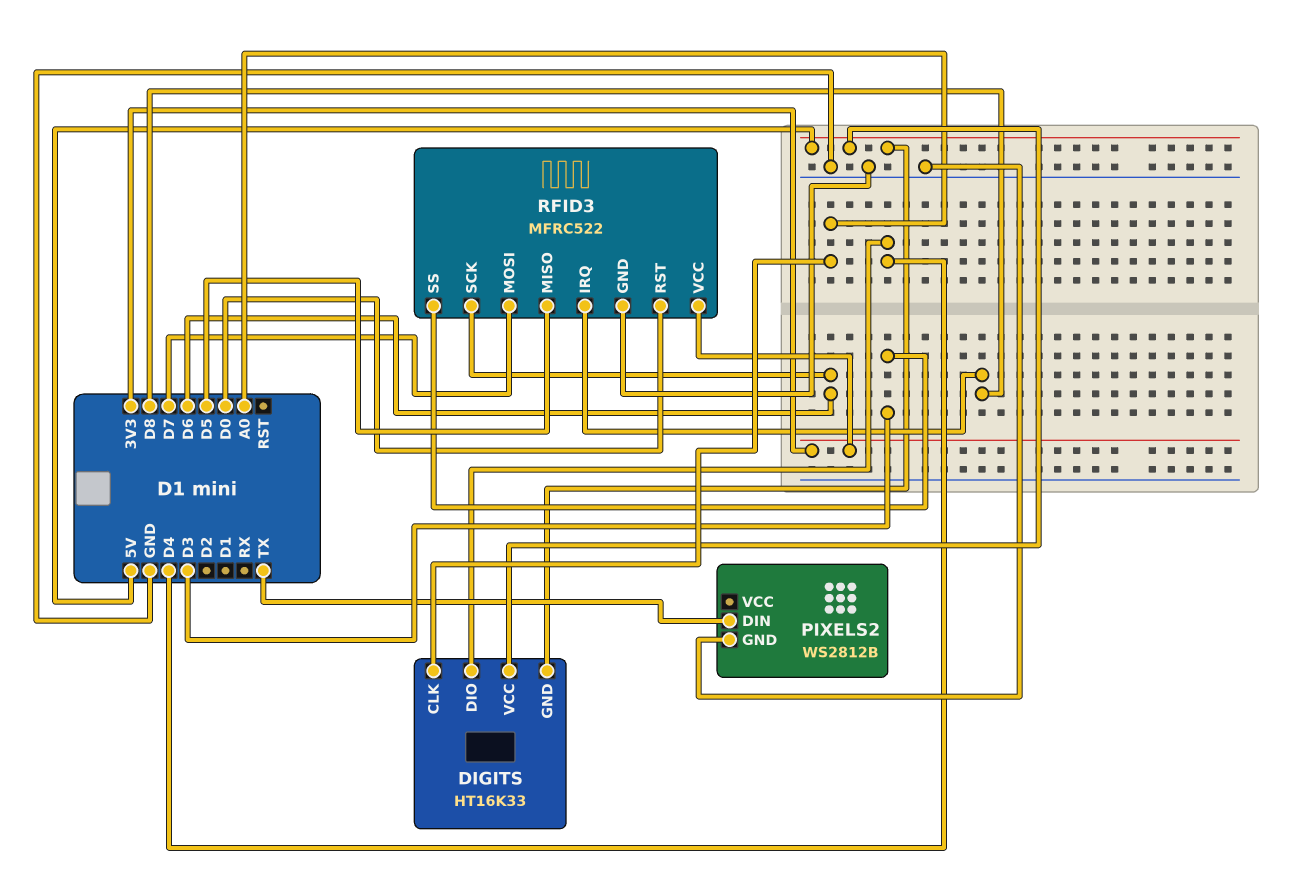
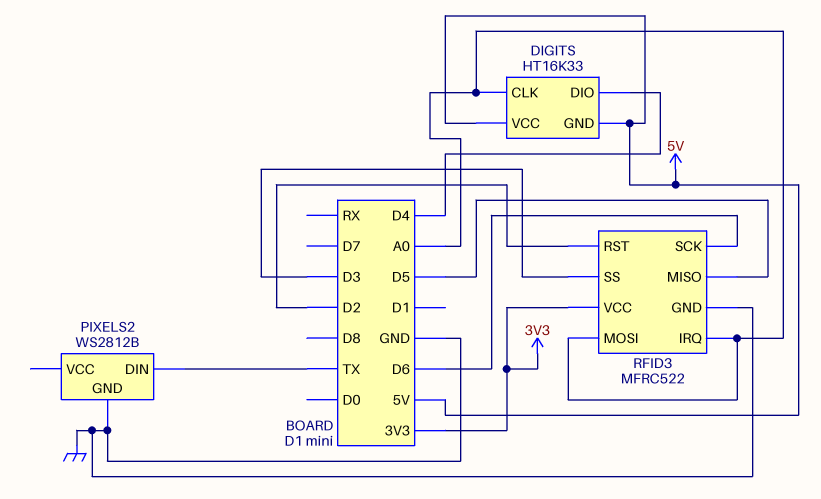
RFID3 pin IRQ: D8 -> A0
RFID3 pin MOSI: D7 -> A0
RFID3 pin RST: D0 -> D2

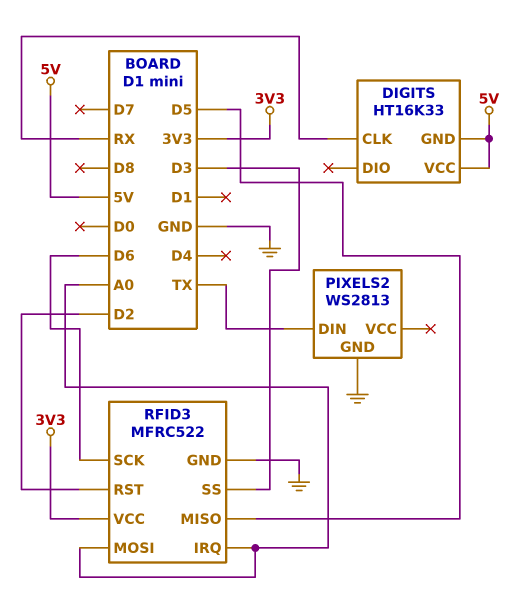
DIGITS pin CLK: A0 -> RX
DIGITS pin DIO: D4 -> none
PIXELS2: WS2812B -> WS2813

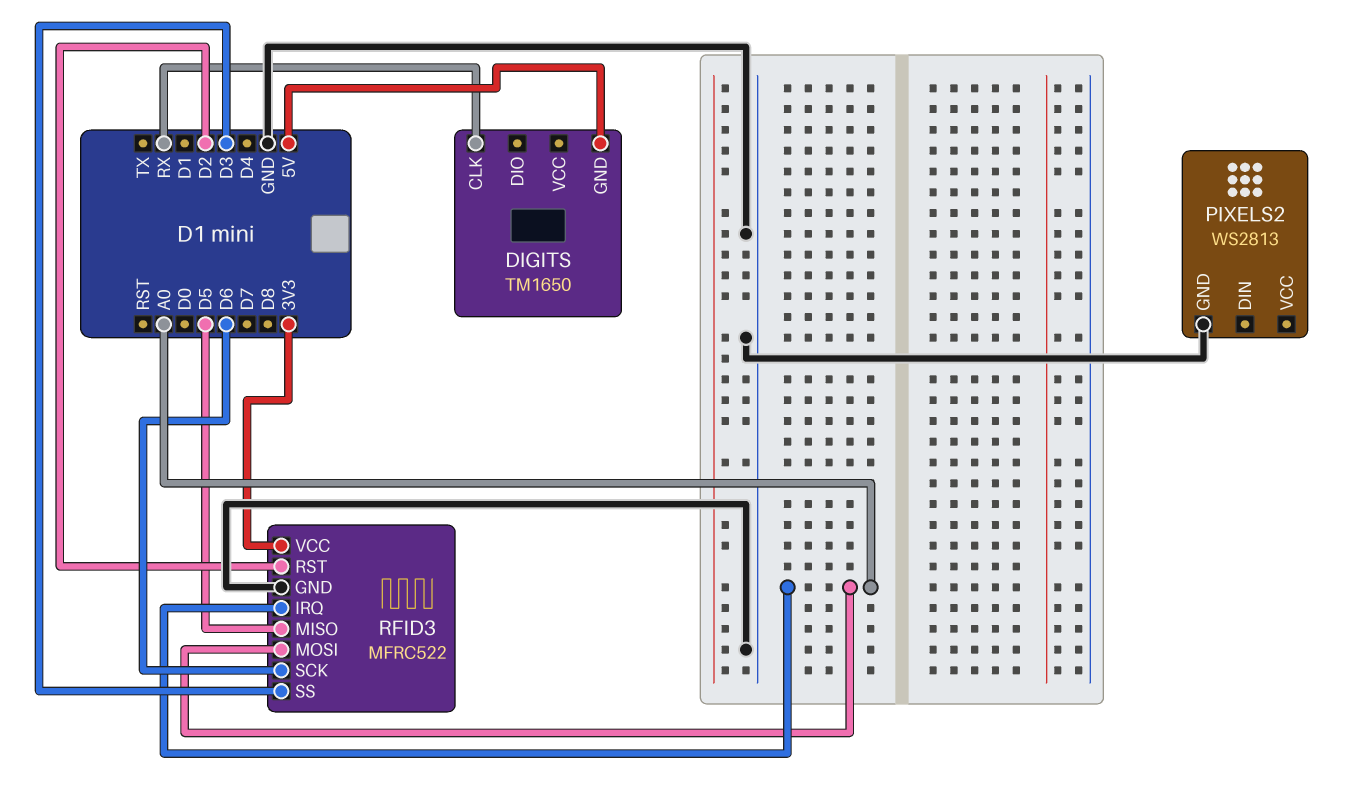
DIGITS: HT16K33 -> TM1650
DIGITS pin VCC: 5V -> none
PIXELS2 pin DIN: TX -> none

